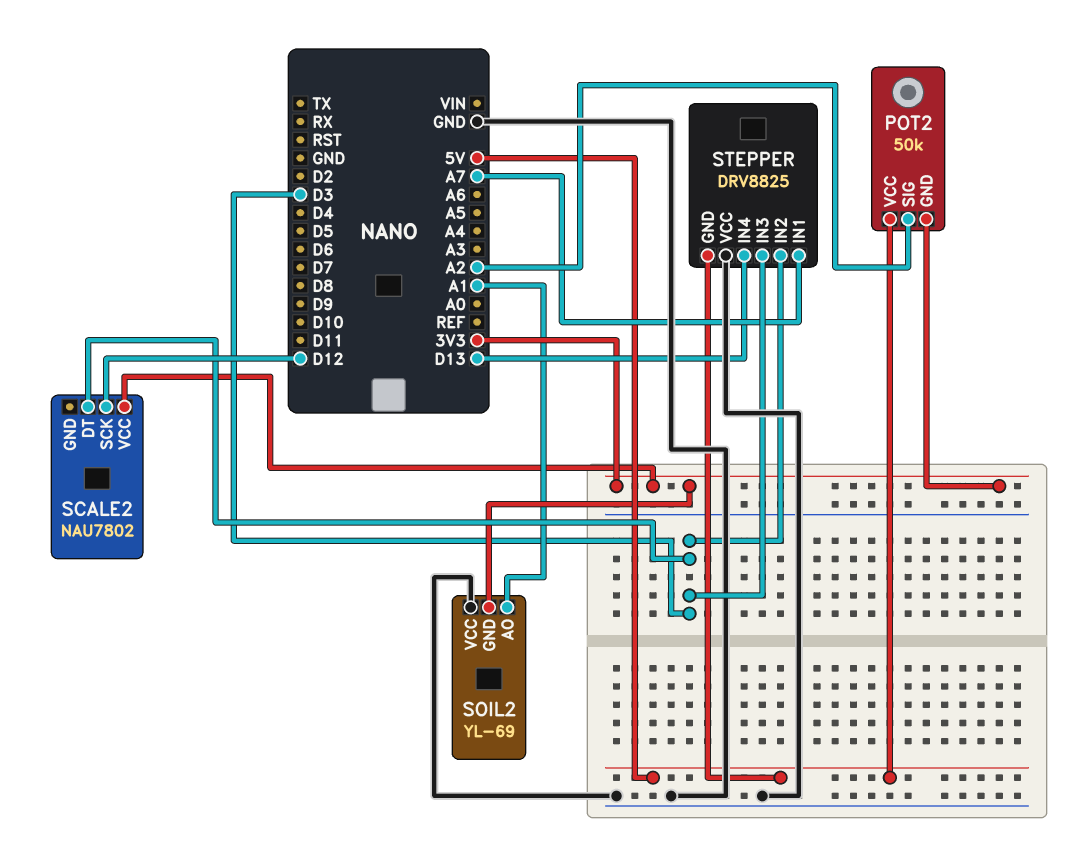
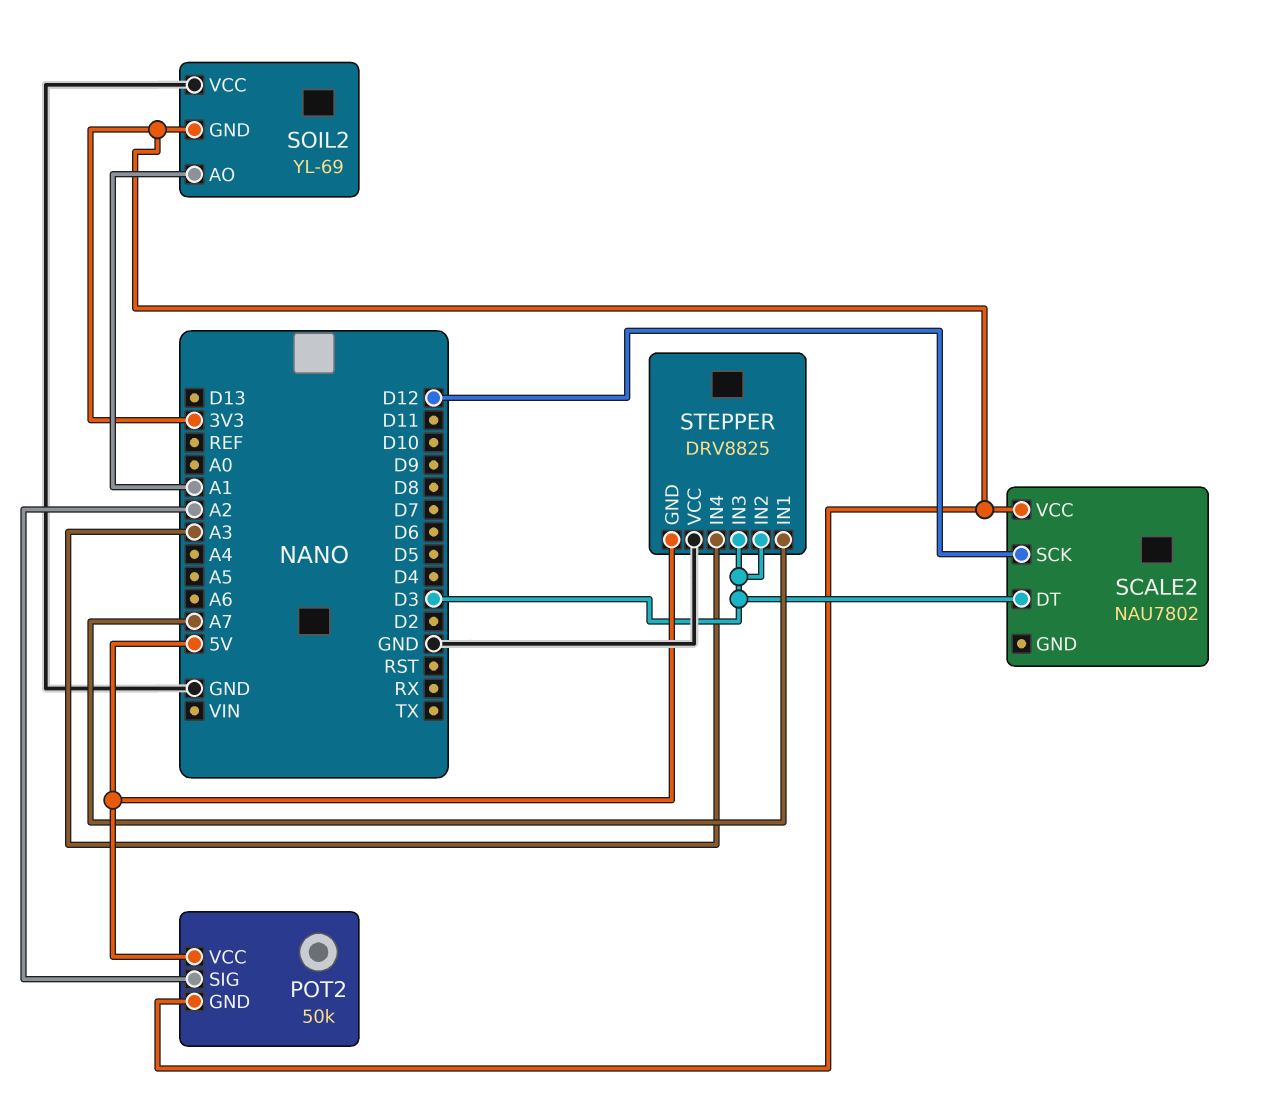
STEPPER pin IN4: D13 -> A3

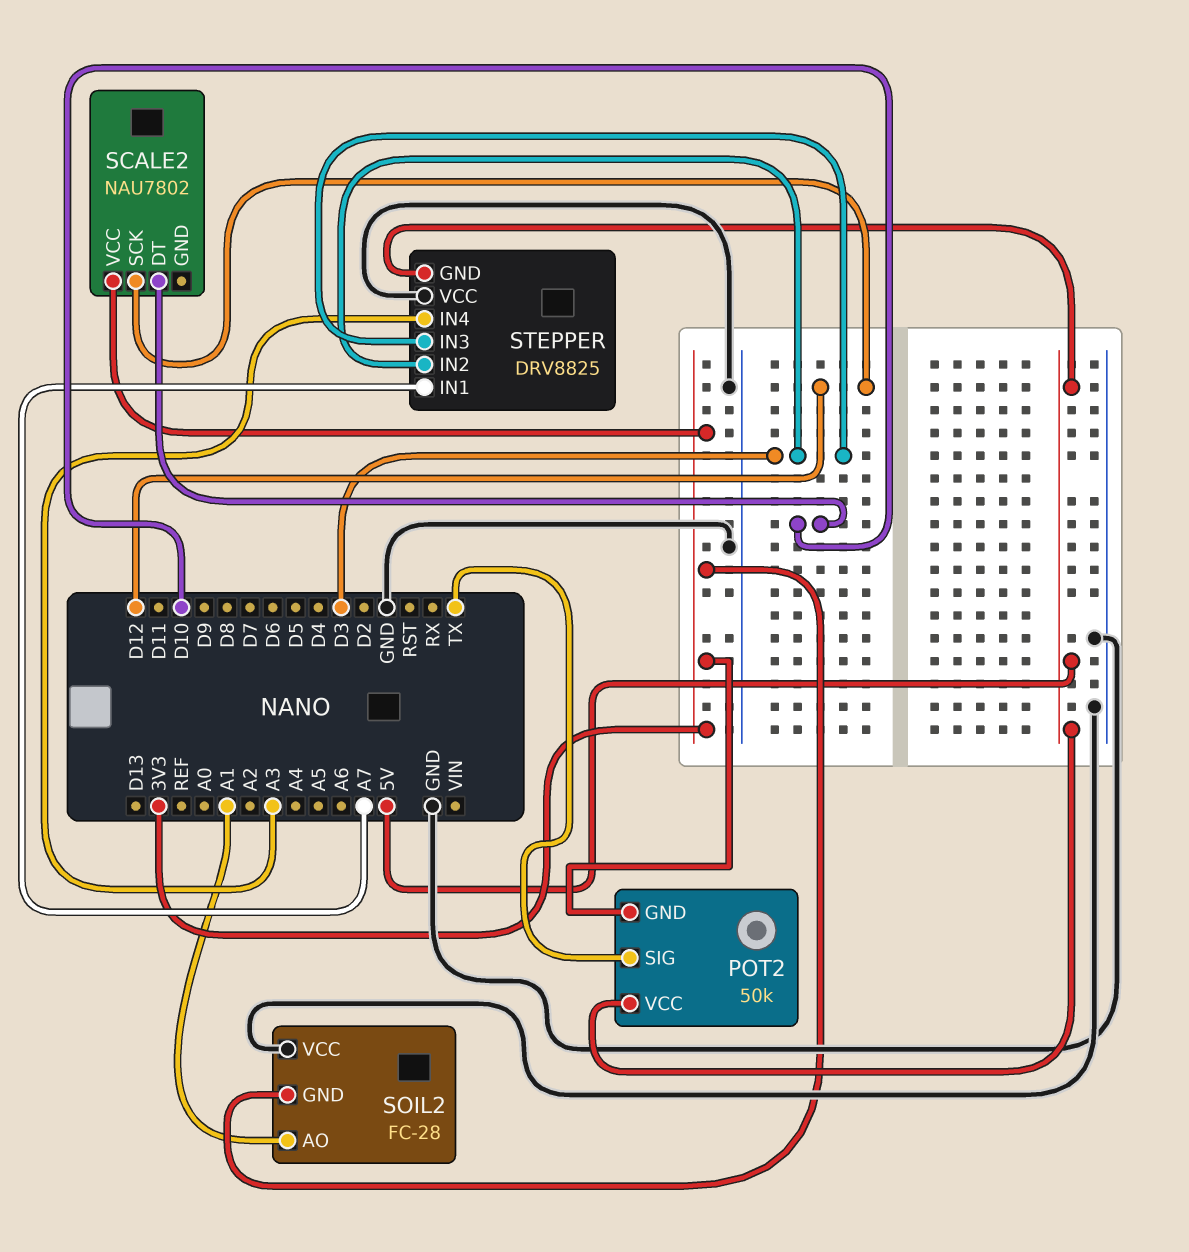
POT2 pin SIG: A2 -> TX
SCALE2 pin DT: D3 -> D10
SOIL2: YL-69 -> FC-28

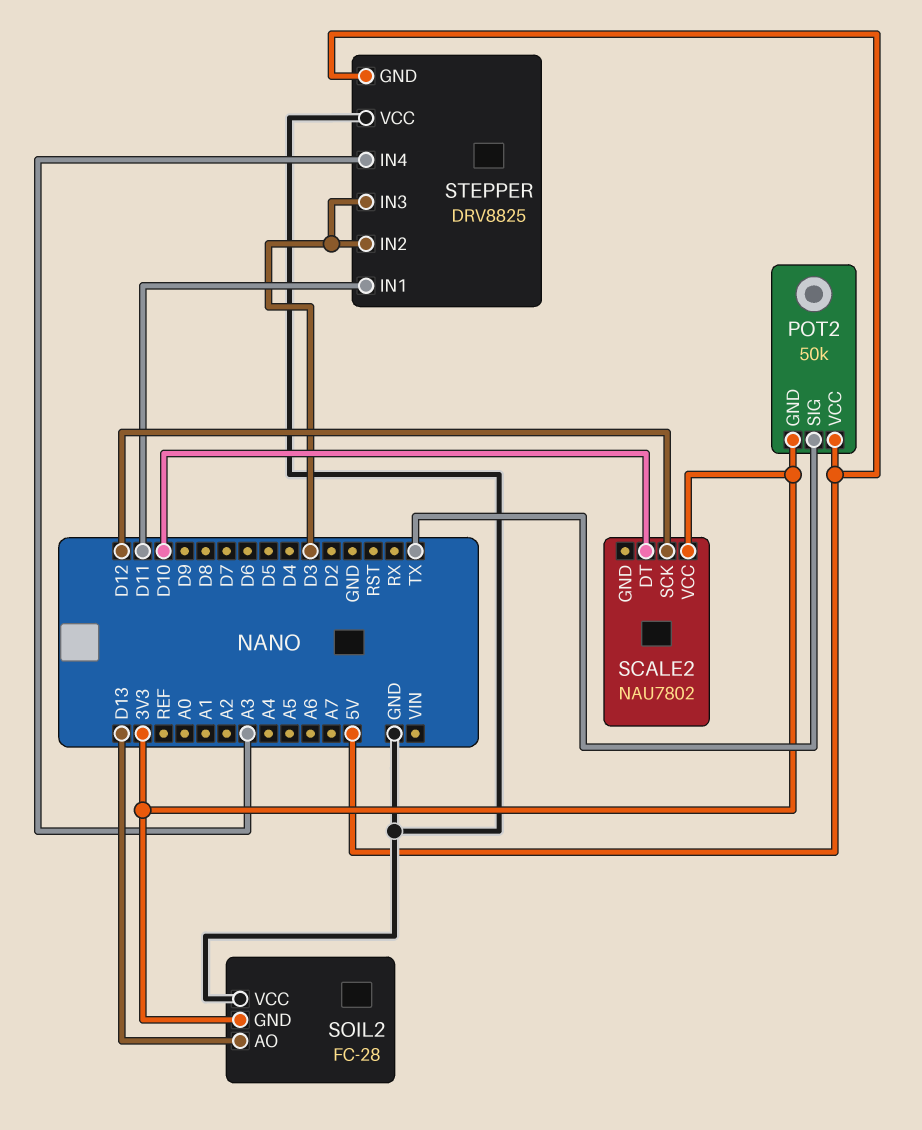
SOIL2 pin AO: A1 -> D13
STEPPER pin IN1: A7 -> D11

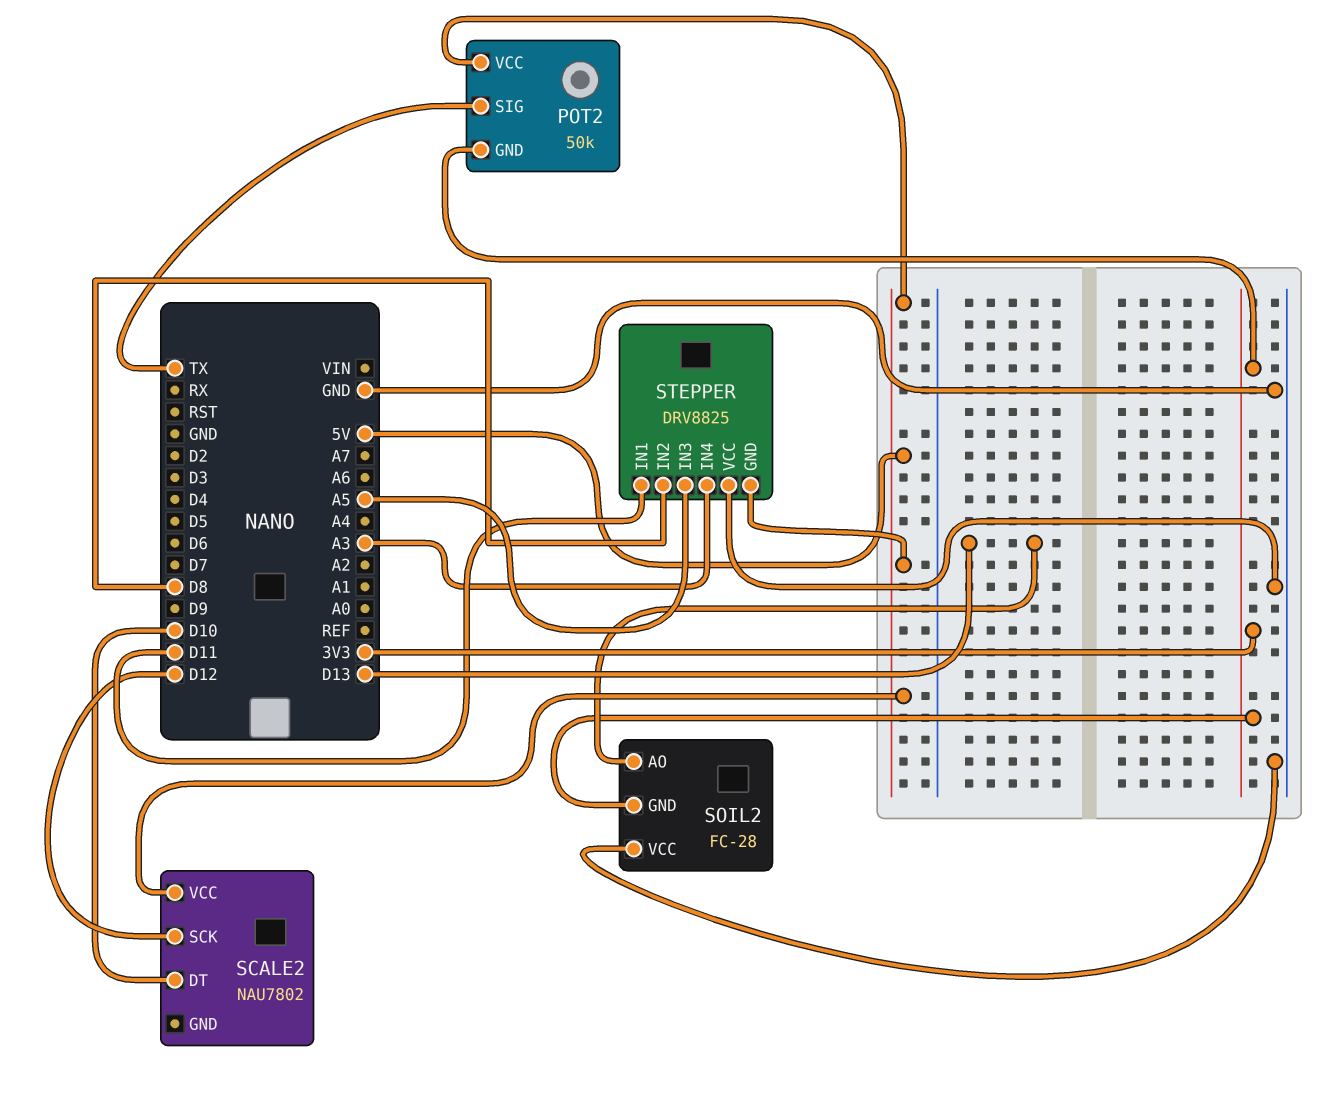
SCALE2 pin VCC: 3V3 -> 5V
STEPPER pin IN2: D3 -> D8
STEPPER pin IN3: D3 -> A5

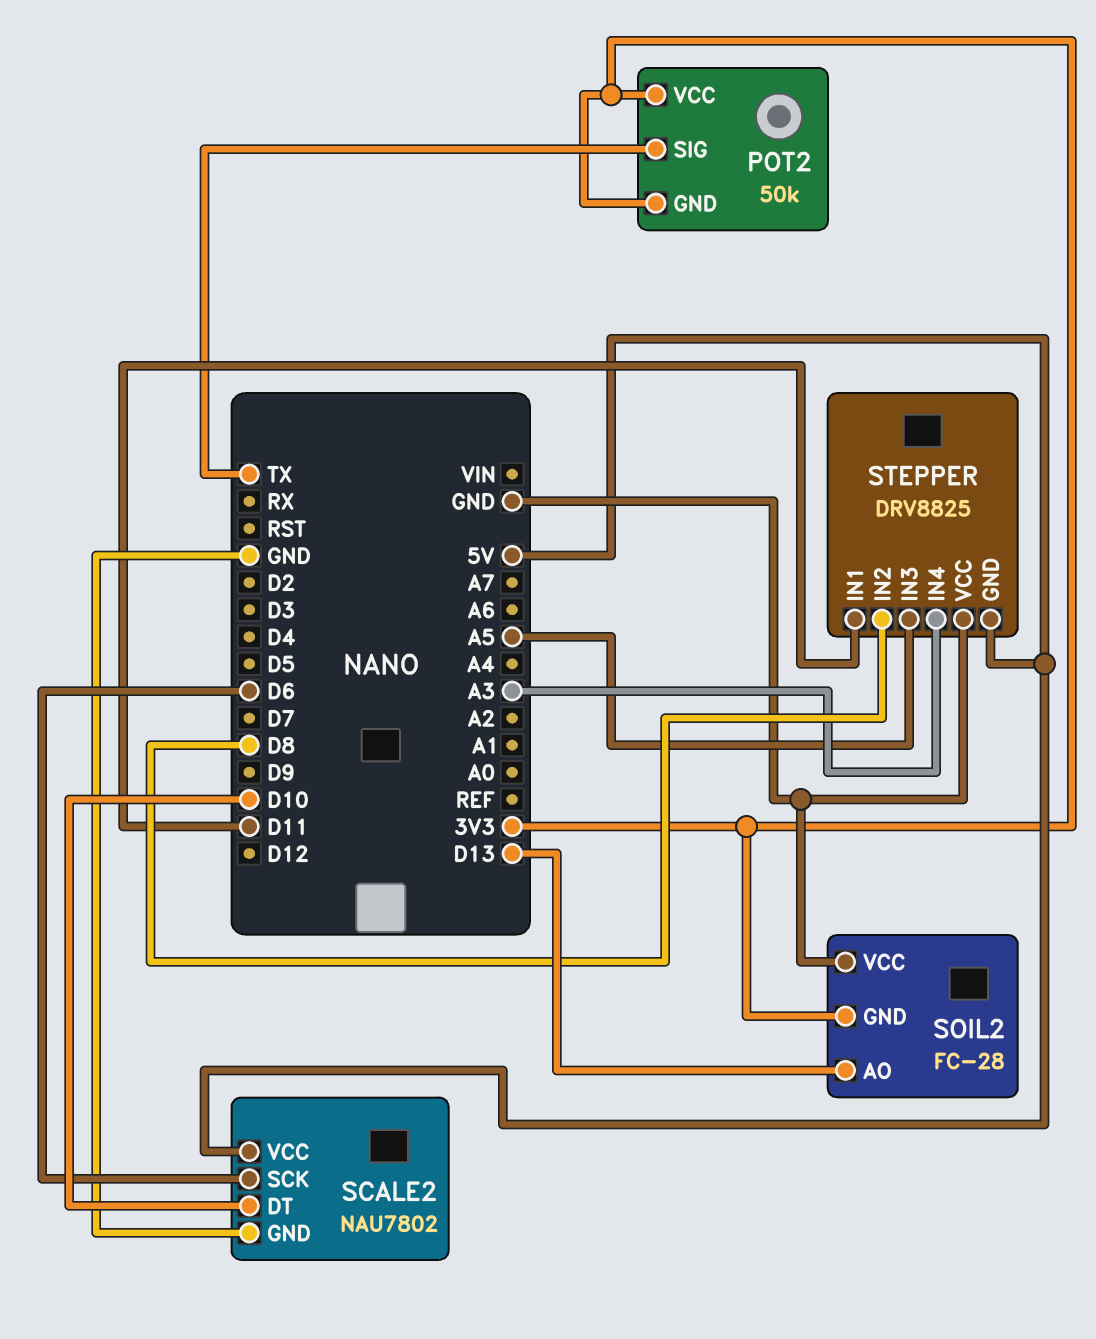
POT2 pin VCC: 5V -> 3V3
SCALE2 pin GND: none -> GND
SCALE2 pin SCK: D12 -> D6

